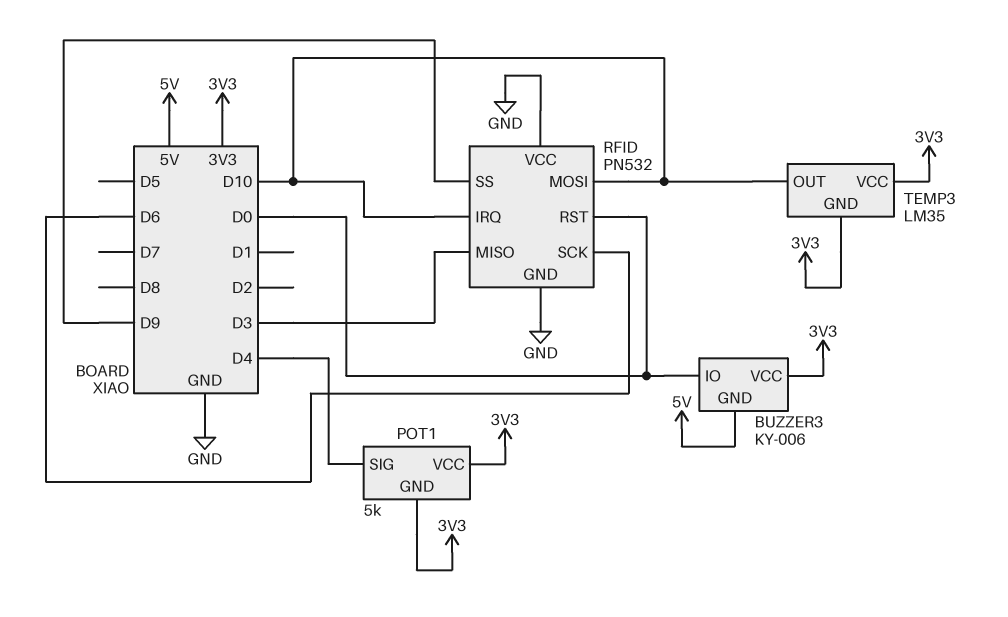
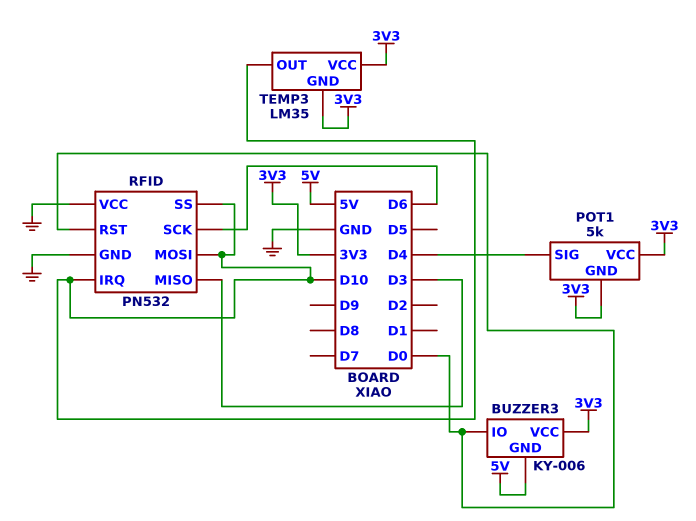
RFID pin SS: D9 -> D10

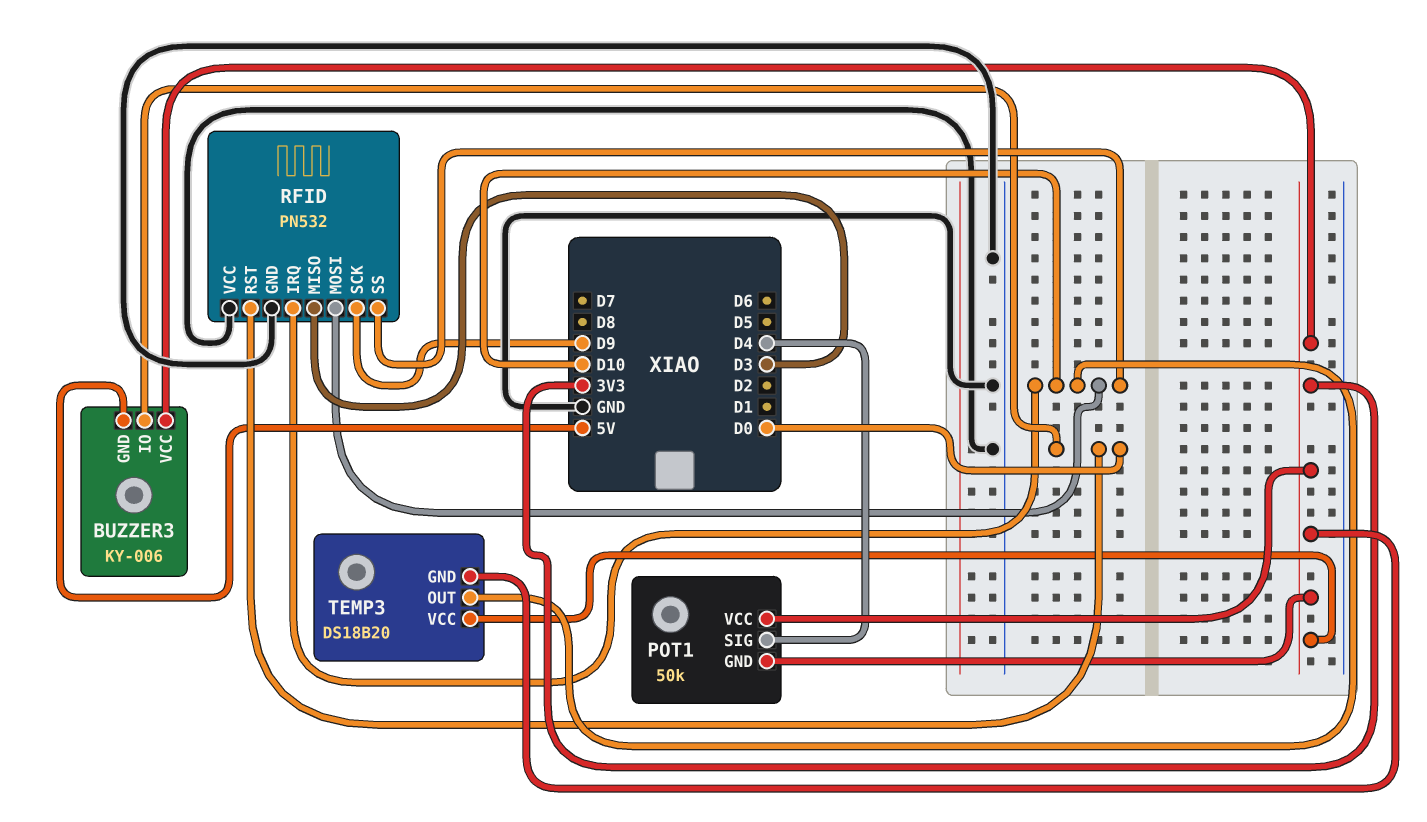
POT1: 5k -> 50k
RFID pin SCK: D6 -> D9
TEMP3: LM35 -> DS18B20

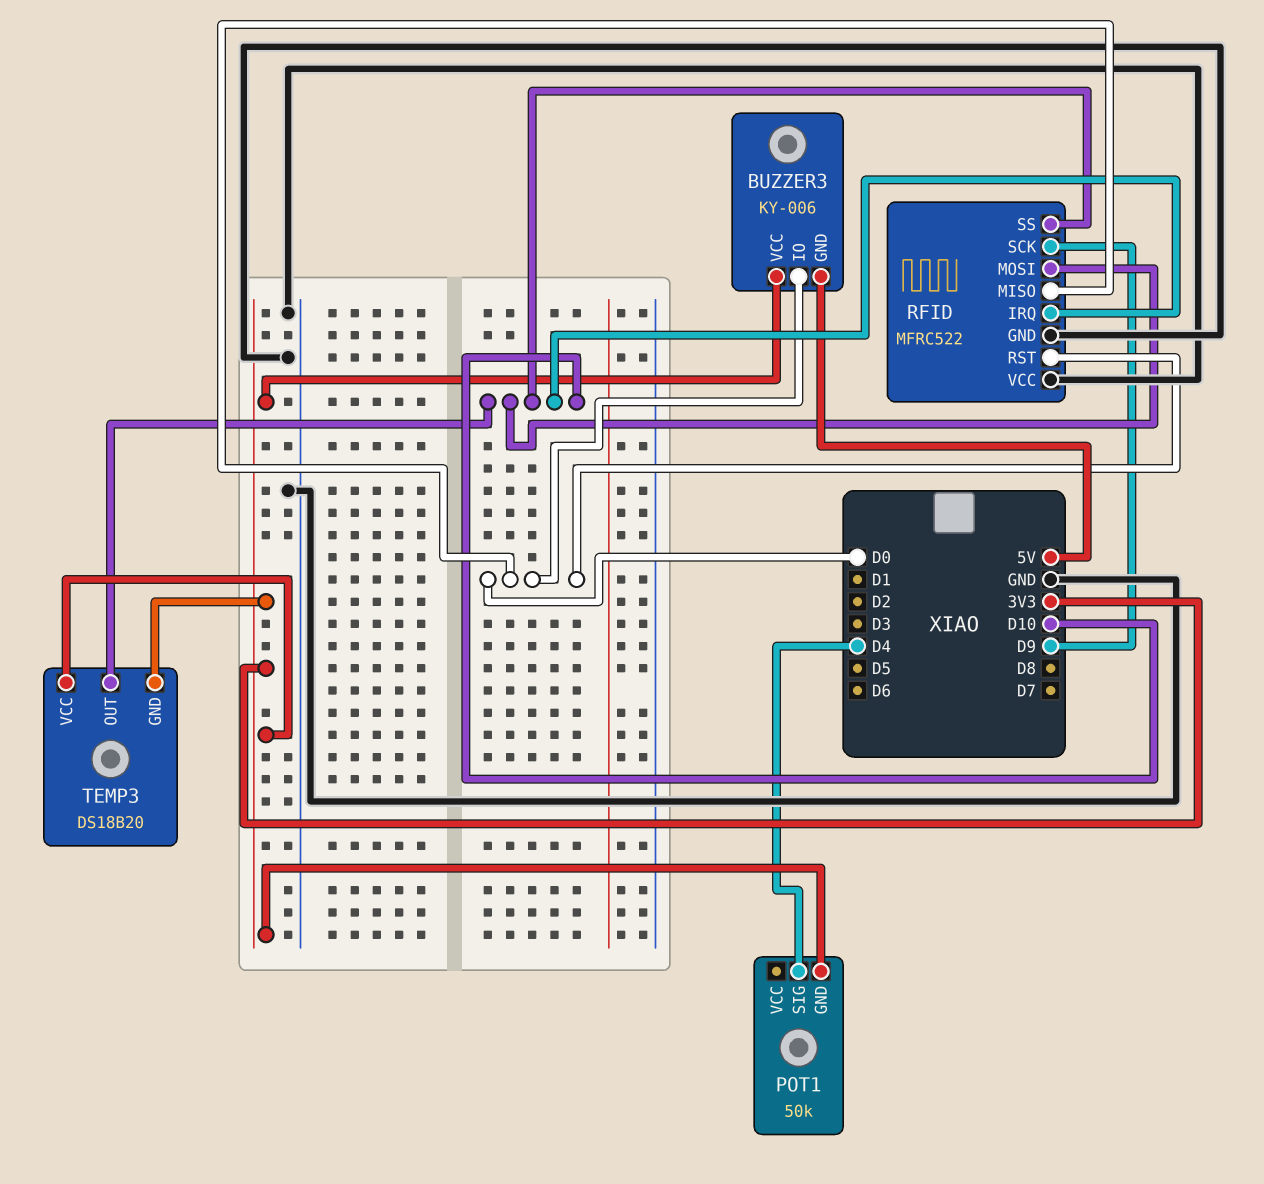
POT1 pin VCC: 3V3 -> none
RFID: PN532 -> MFRC522
RFID pin MISO: D3 -> D0

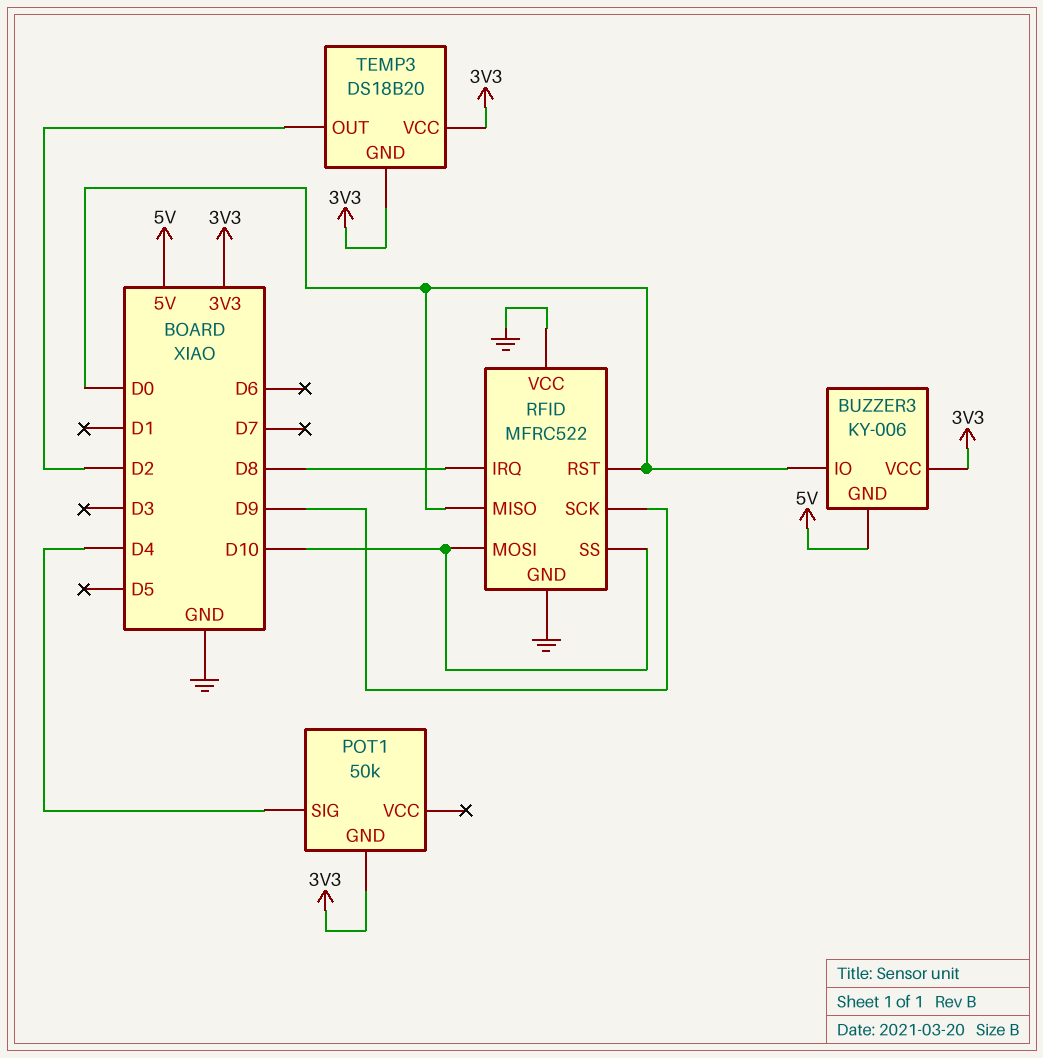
RFID pin IRQ: D10 -> D8
TEMP3 pin OUT: D10 -> D2

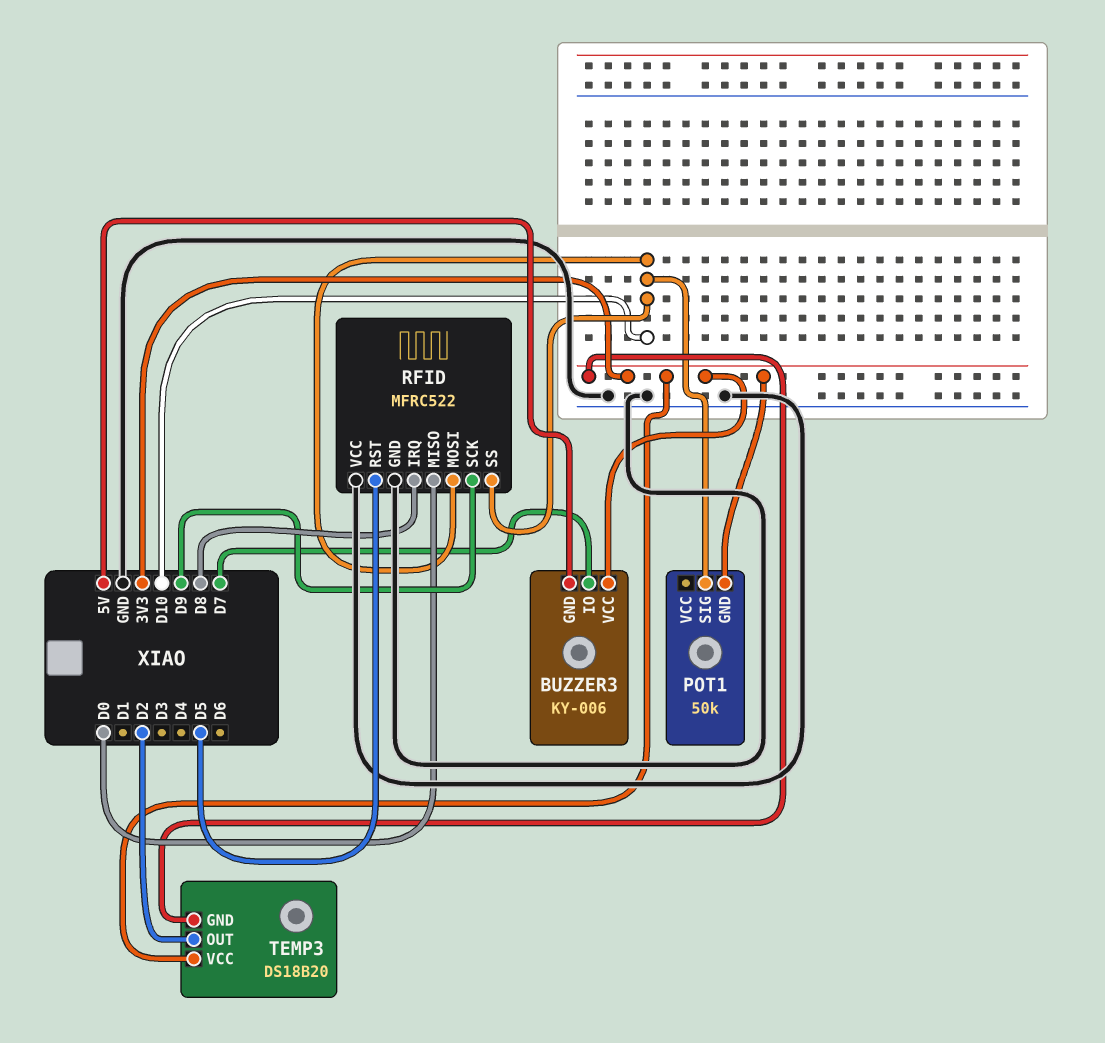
BUZZER3 pin IO: D0 -> D7
POT1 pin SIG: D4 -> D10
RFID pin RST: D0 -> D5

